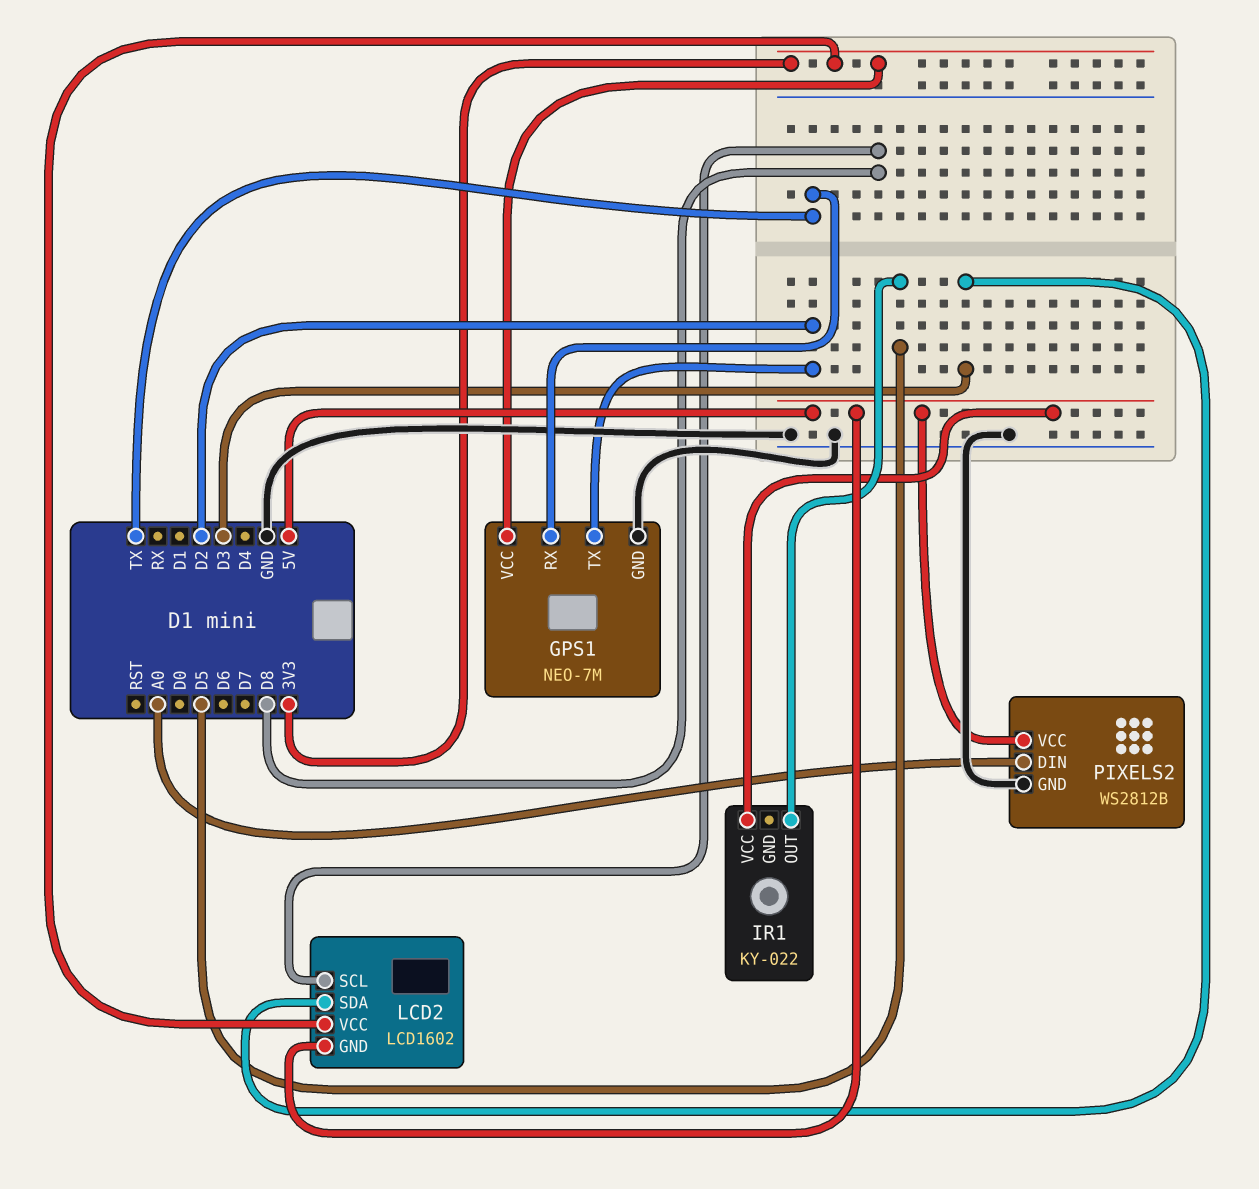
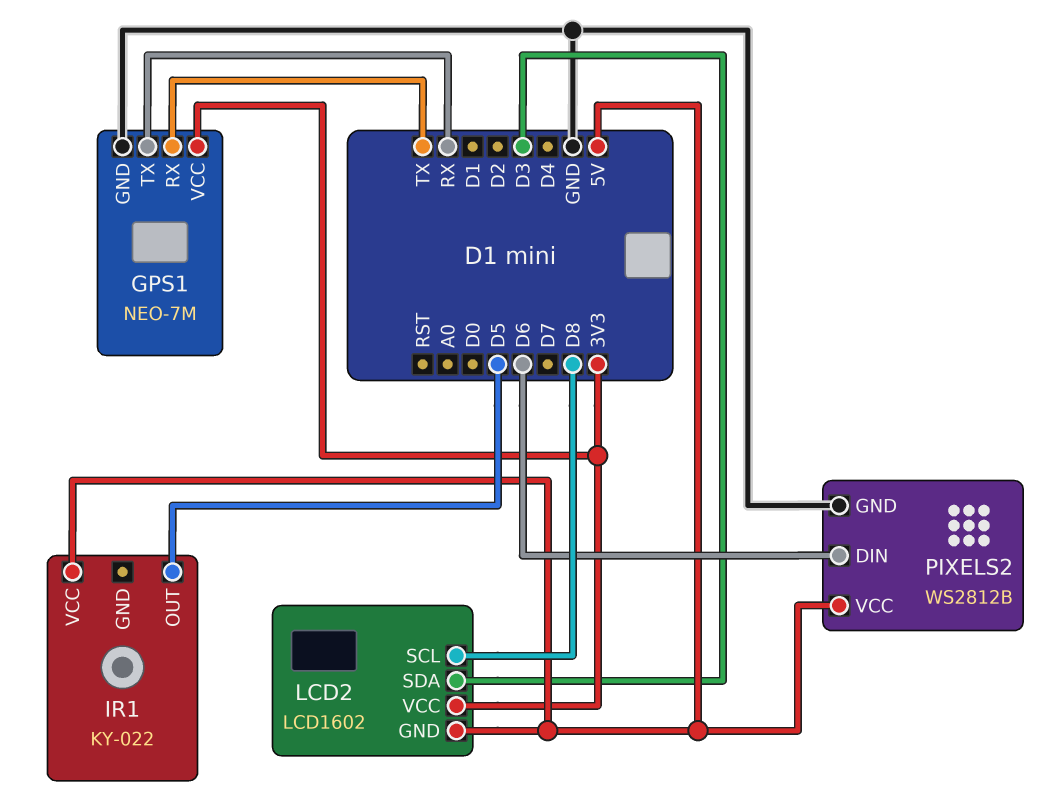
GPS1 pin TX: D2 -> RX
PIXELS2 pin DIN: A0 -> D6

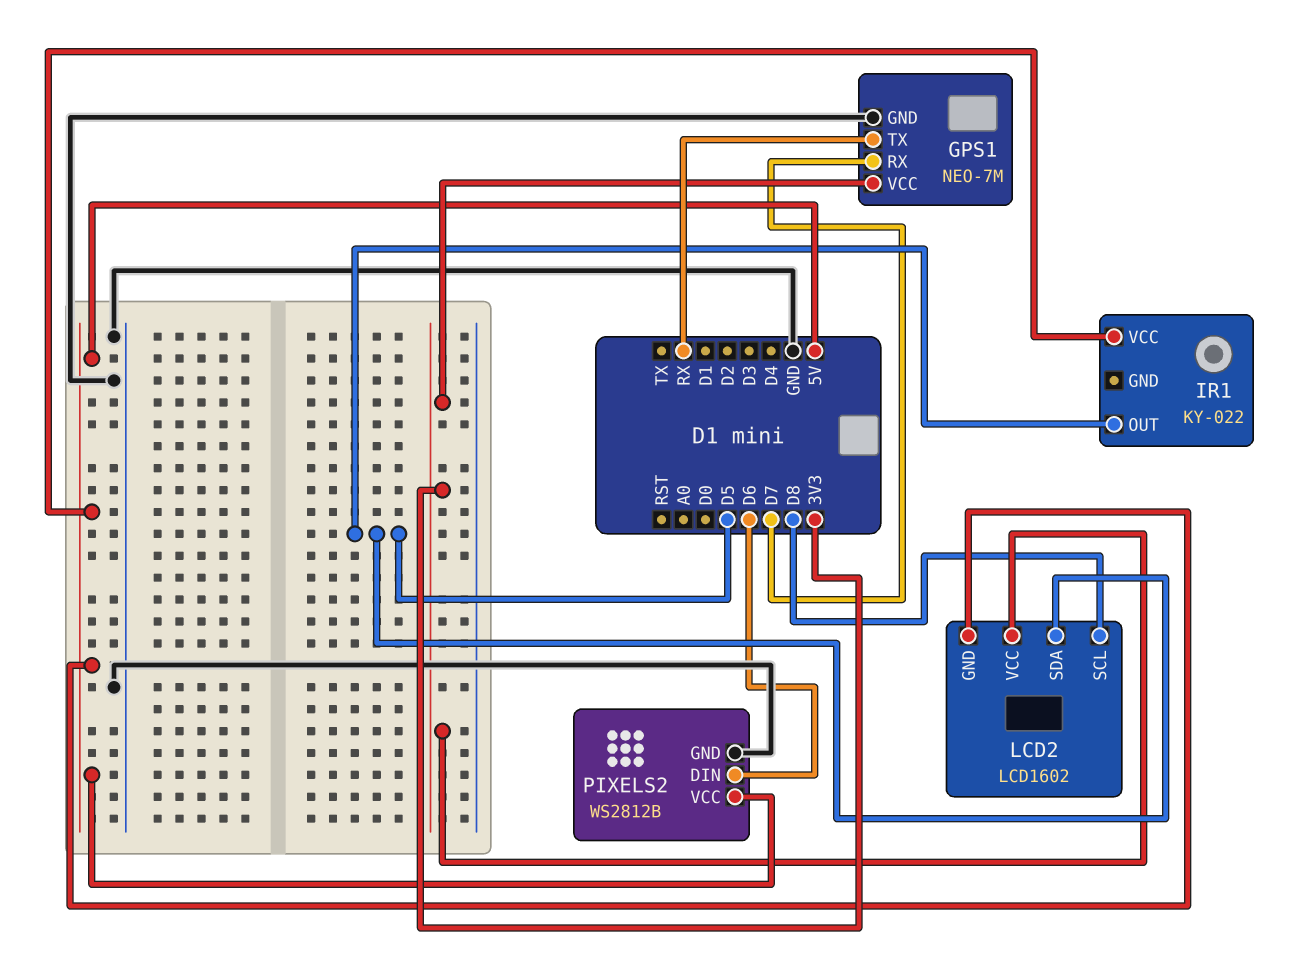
GPS1 pin RX: TX -> D7
LCD2 pin SDA: D3 -> D5

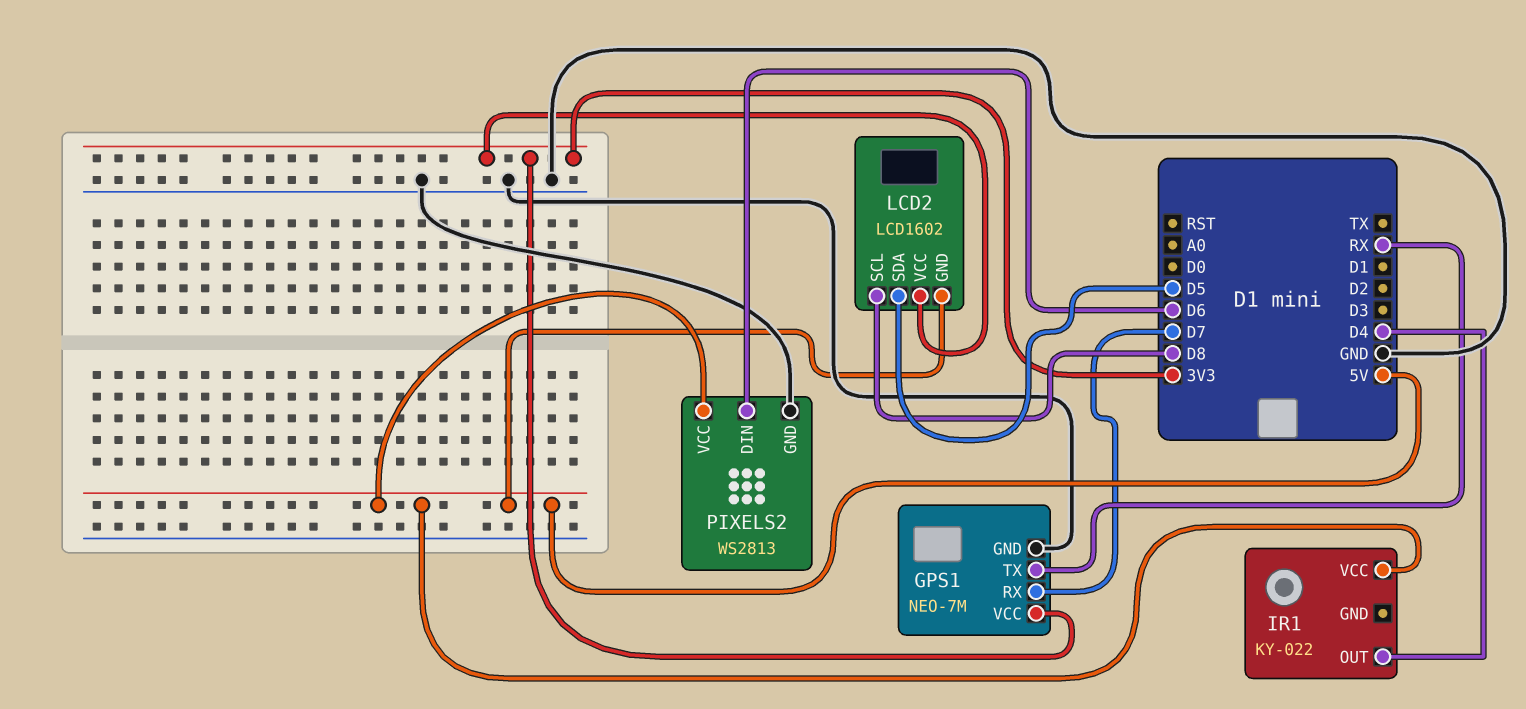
IR1 pin OUT: D5 -> D4
PIXELS2: WS2812B -> WS2813

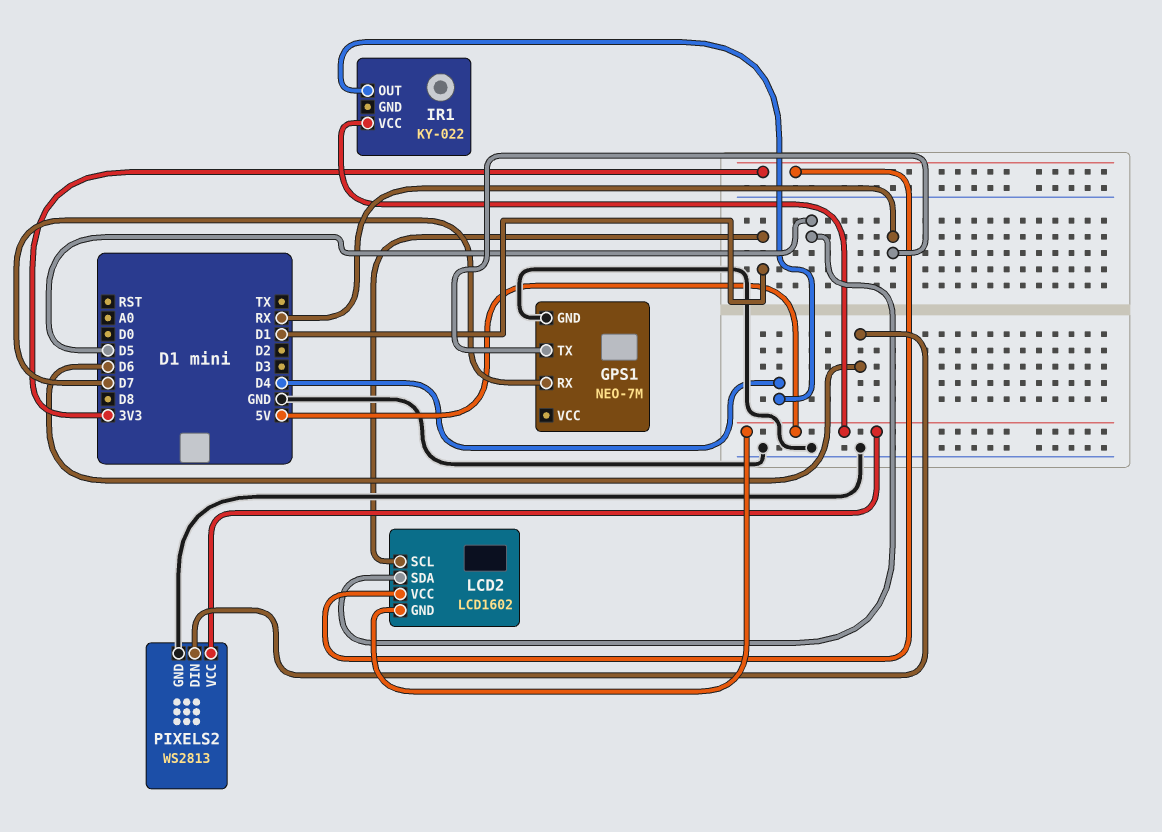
GPS1 pin VCC: 3V3 -> none
LCD2 pin SCL: D8 -> D1

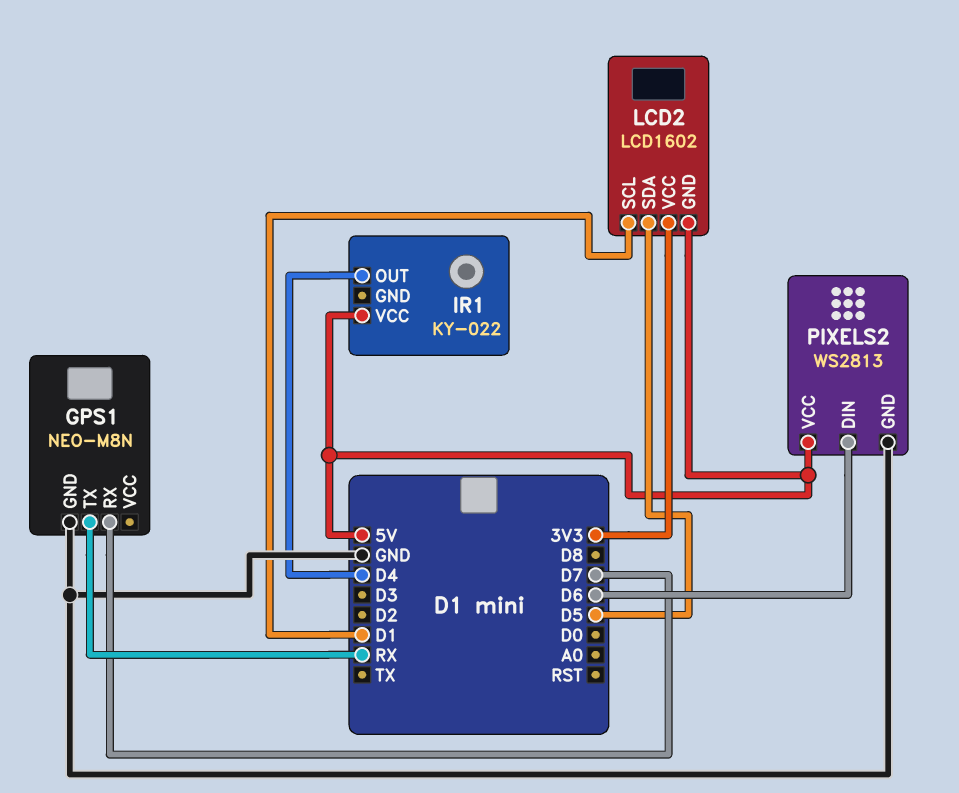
GPS1: NEO-7M -> NEO-M8N

